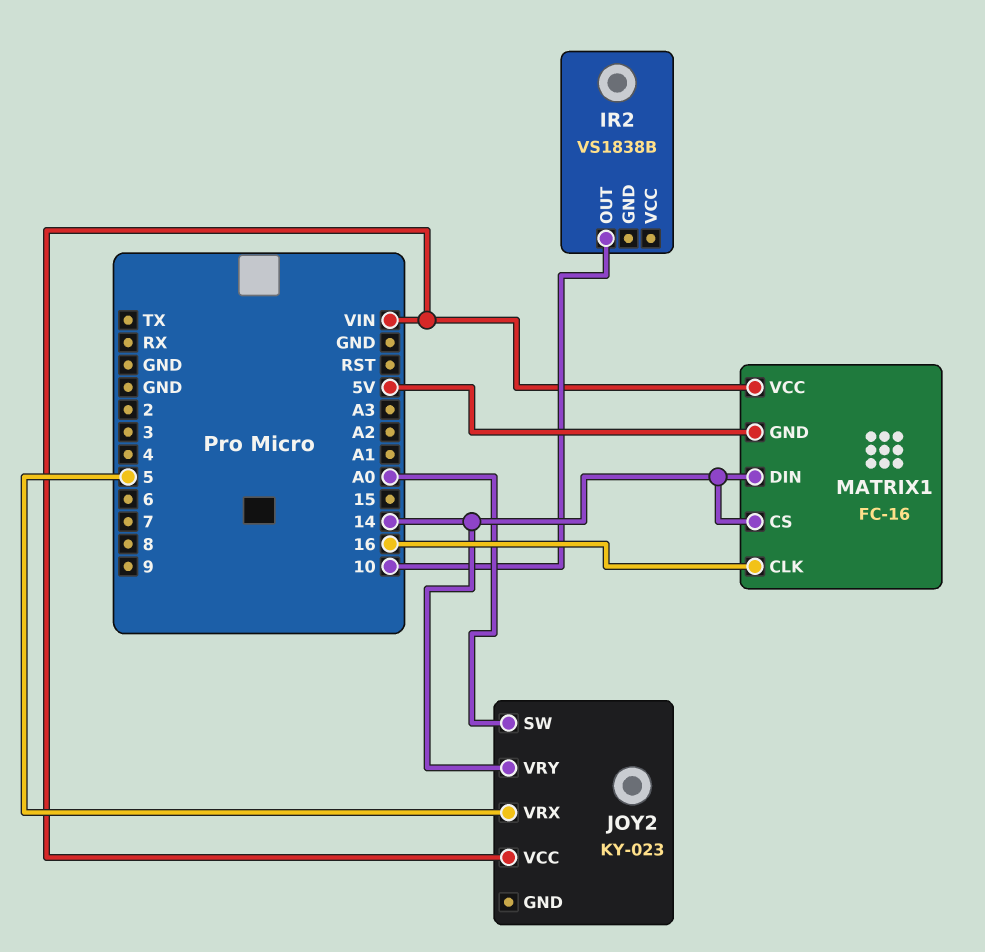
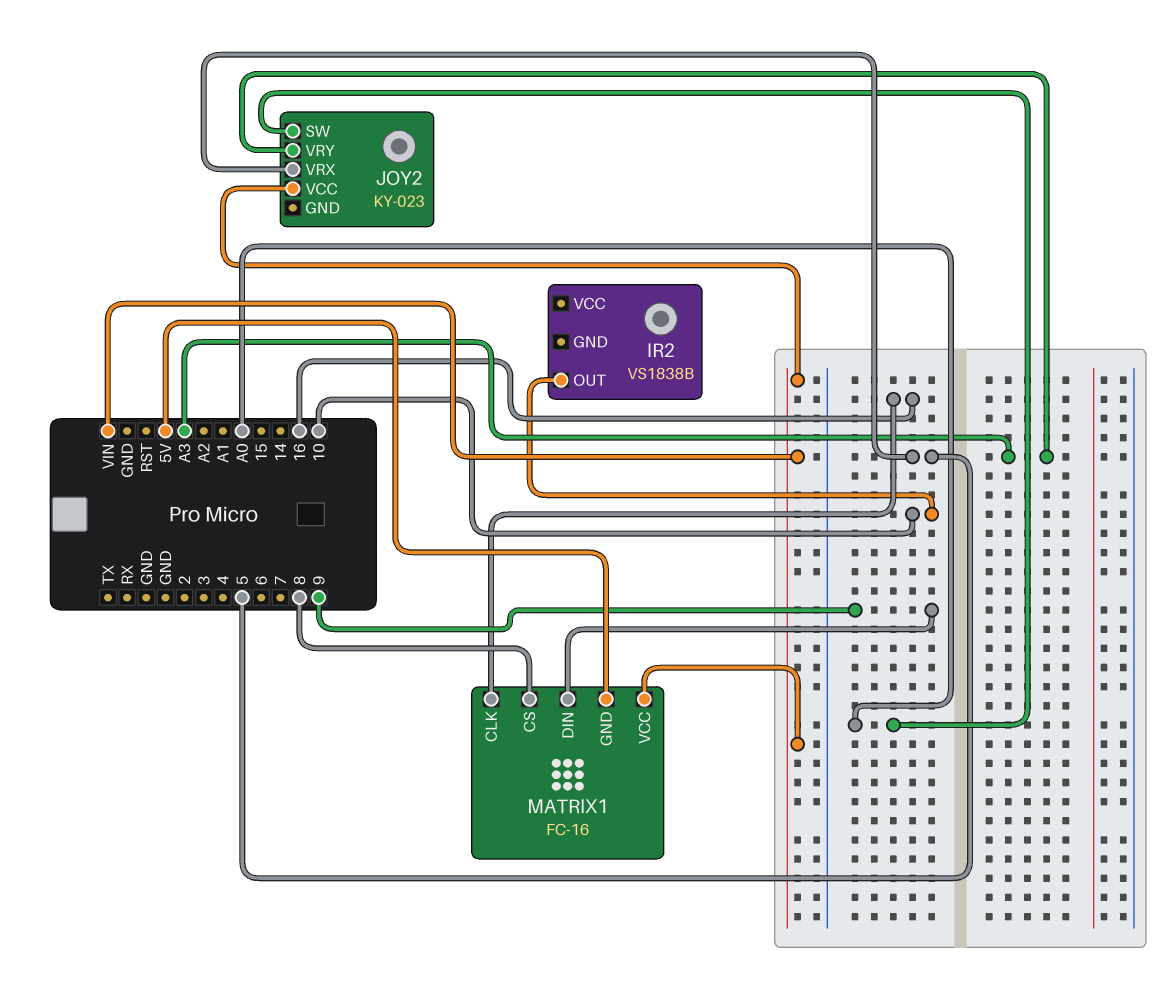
JOY2 pin VRY: 14 -> A3
MATRIX1 pin CS: 14 -> 8
MATRIX1 pin DIN: 14 -> 9

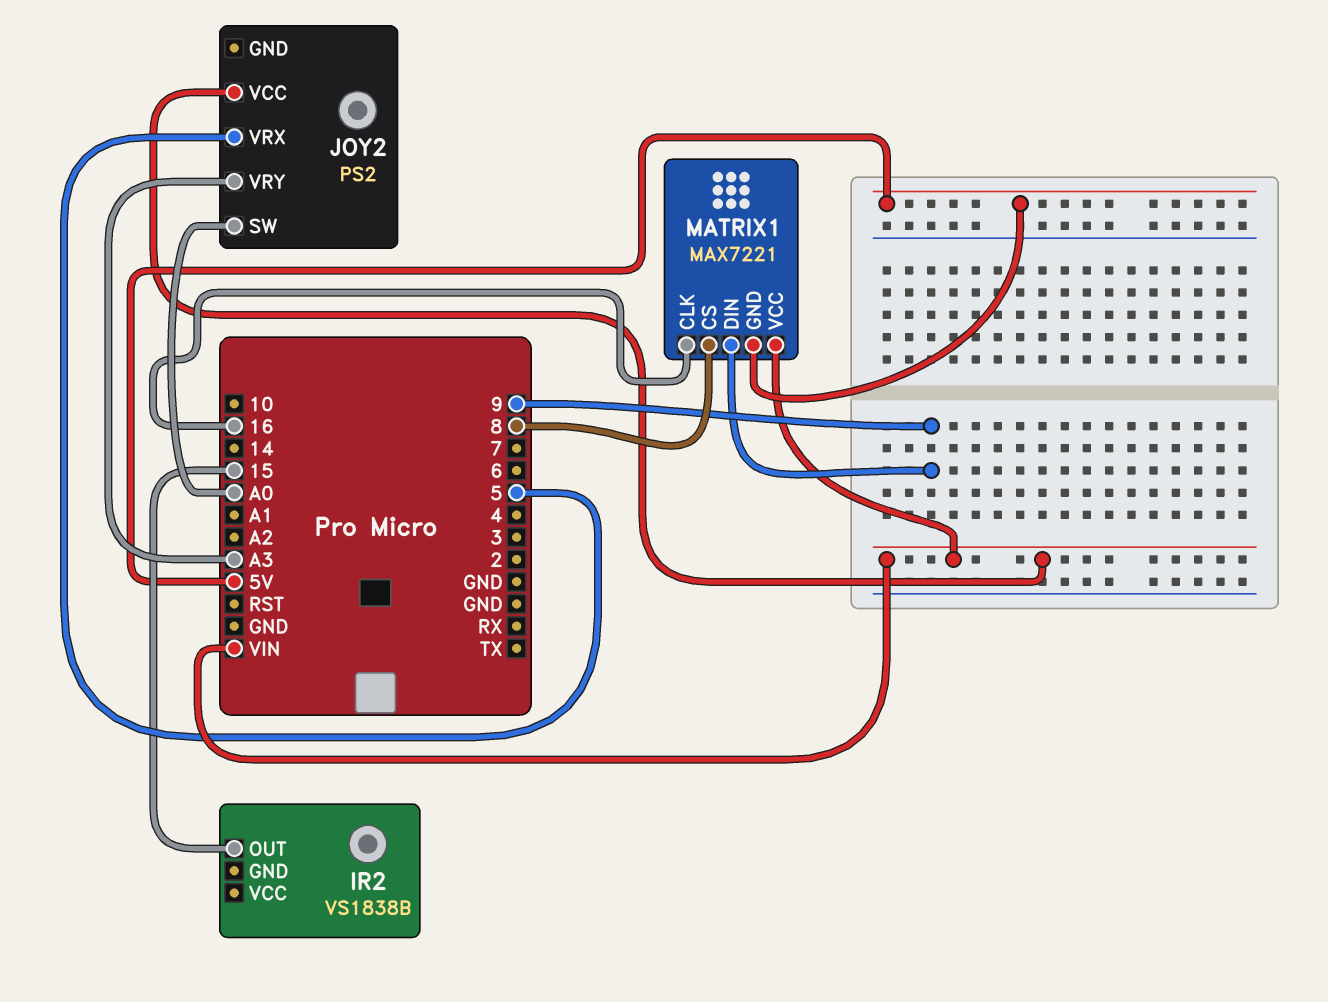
IR2 pin OUT: 10 -> 15
JOY2: KY-023 -> PS2
MATRIX1: FC-16 -> MAX7221

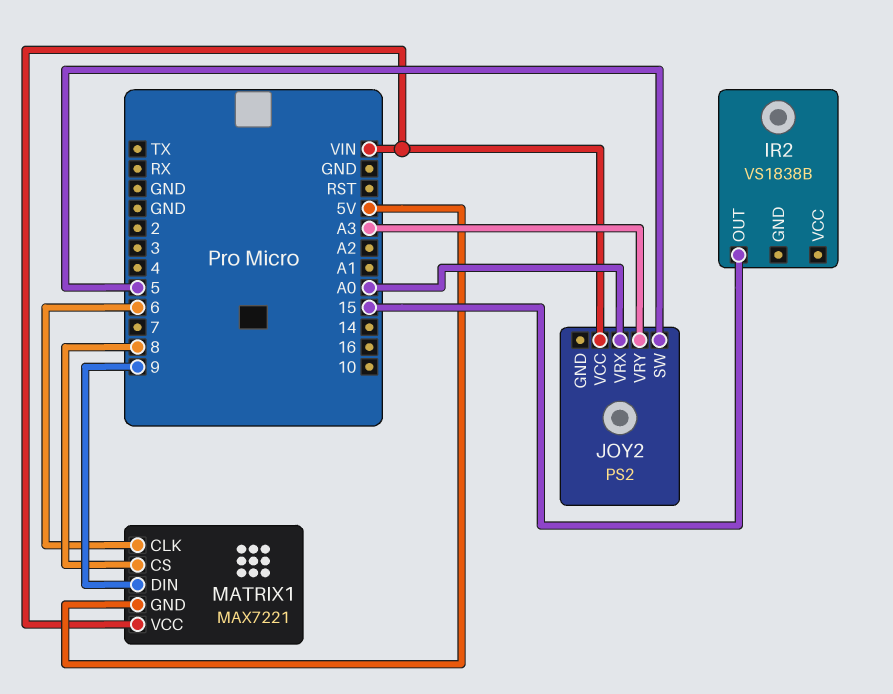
JOY2 pin SW: A0 -> 5
JOY2 pin VRX: 5 -> A0
MATRIX1 pin CLK: 16 -> 6

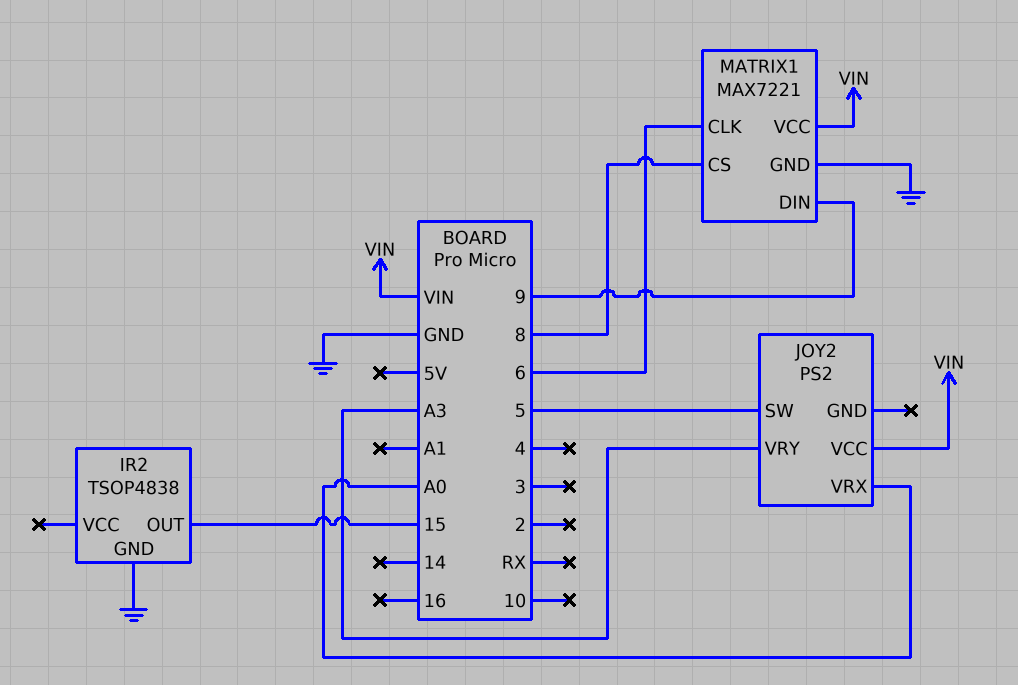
IR2: VS1838B -> TSOP4838
IR2 pin GND: none -> GND
MATRIX1 pin GND: 5V -> GND

